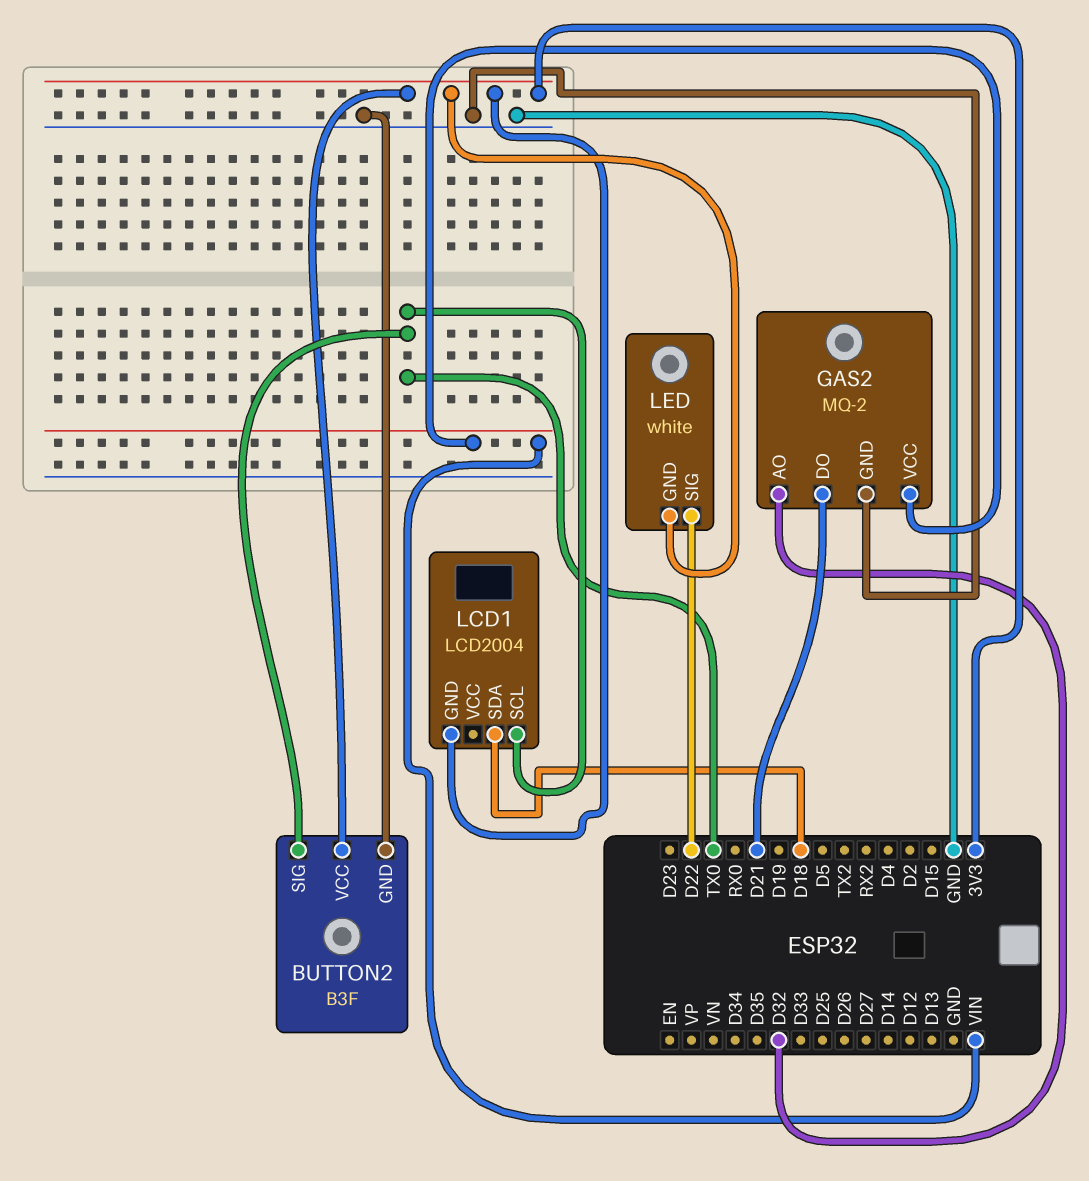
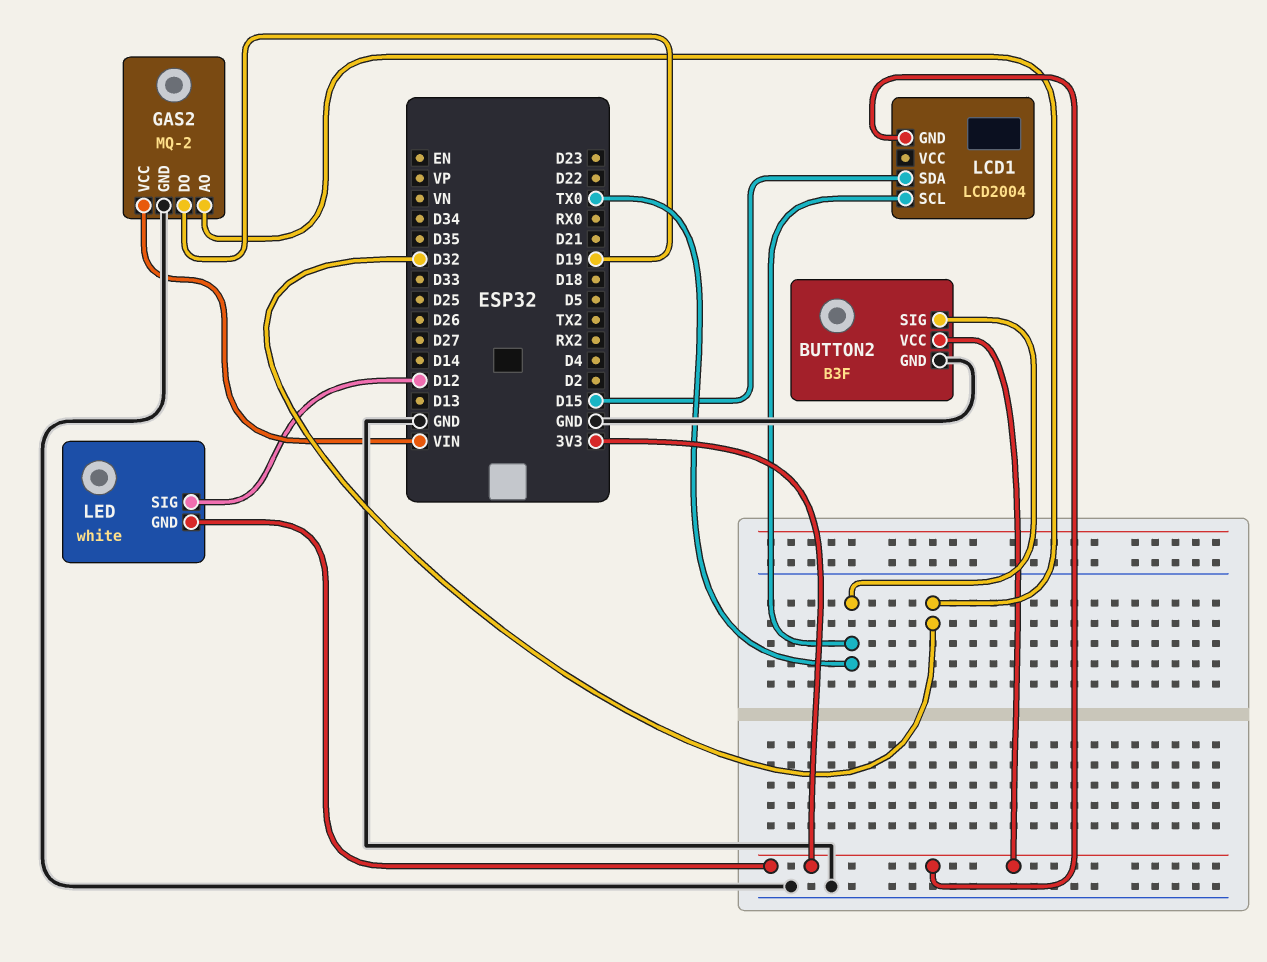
GAS2 pin DO: D21 -> D19
LCD1 pin SDA: D18 -> D15
LED pin SIG: D22 -> D12

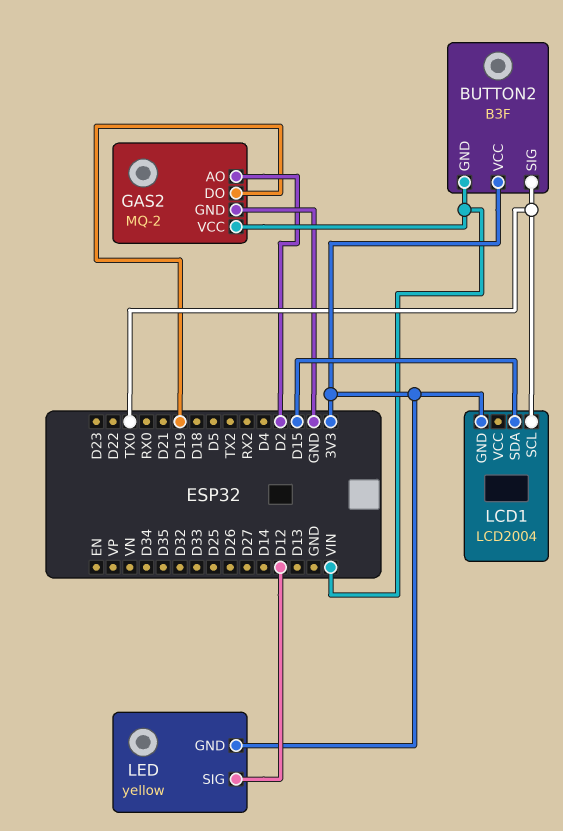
BUTTON2 pin GND: GND -> VIN
GAS2 pin AO: D32 -> D2
LED: white -> yellow

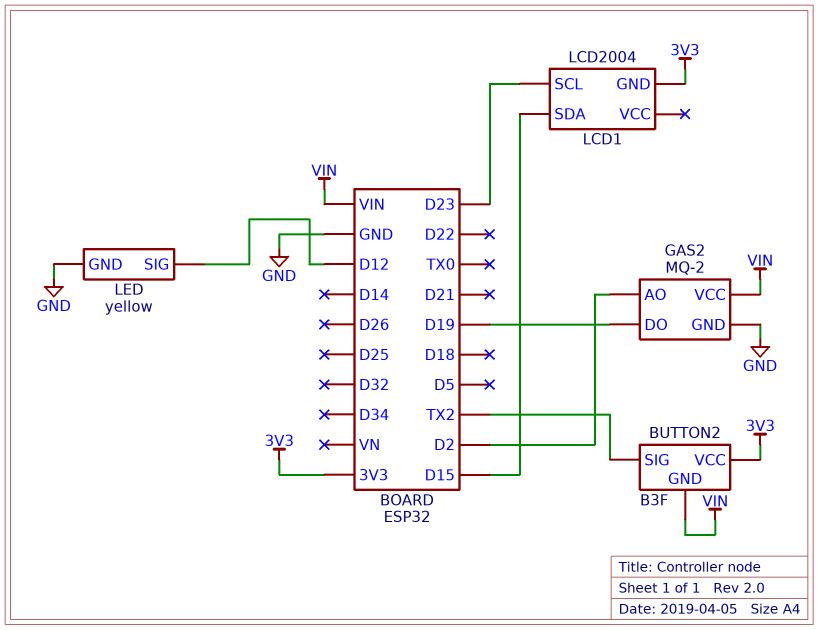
BUTTON2 pin SIG: TX0 -> TX2
LCD1 pin SCL: TX0 -> D23
LED pin GND: 3V3 -> GND

